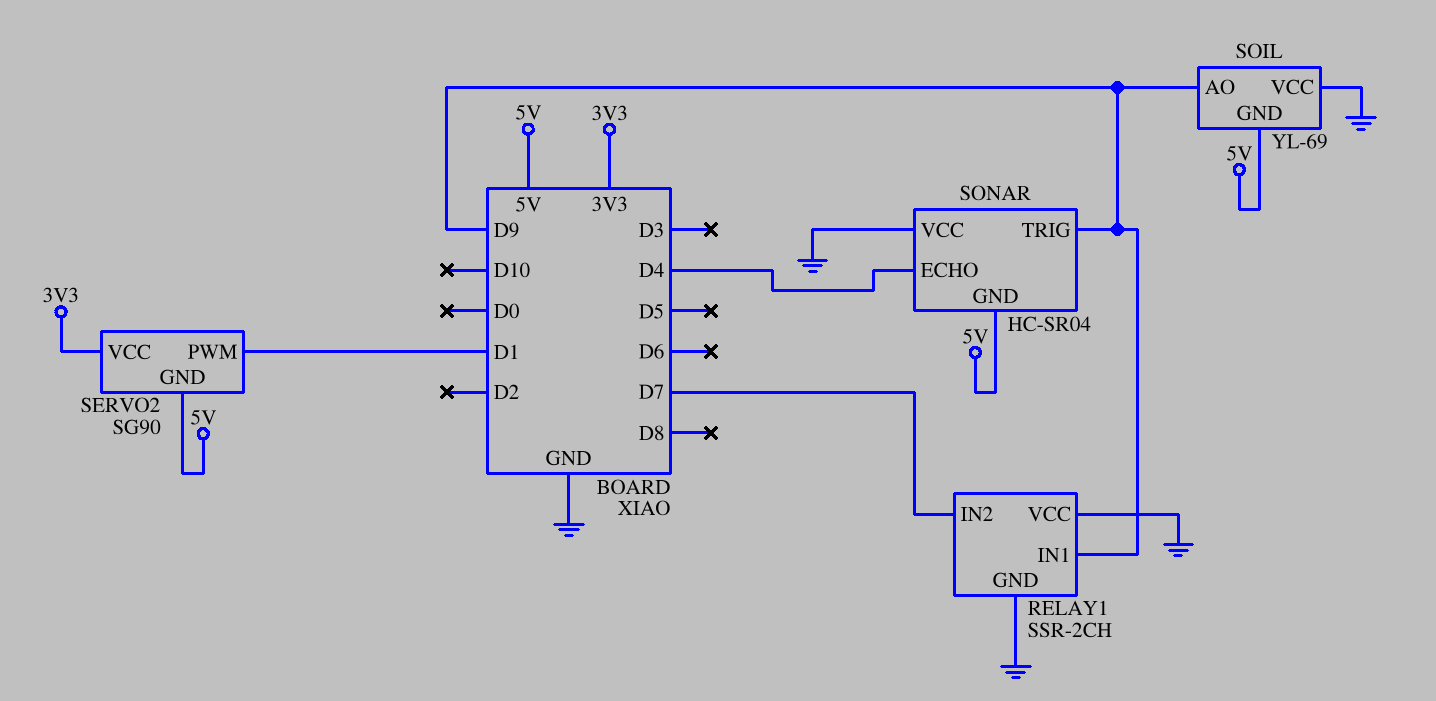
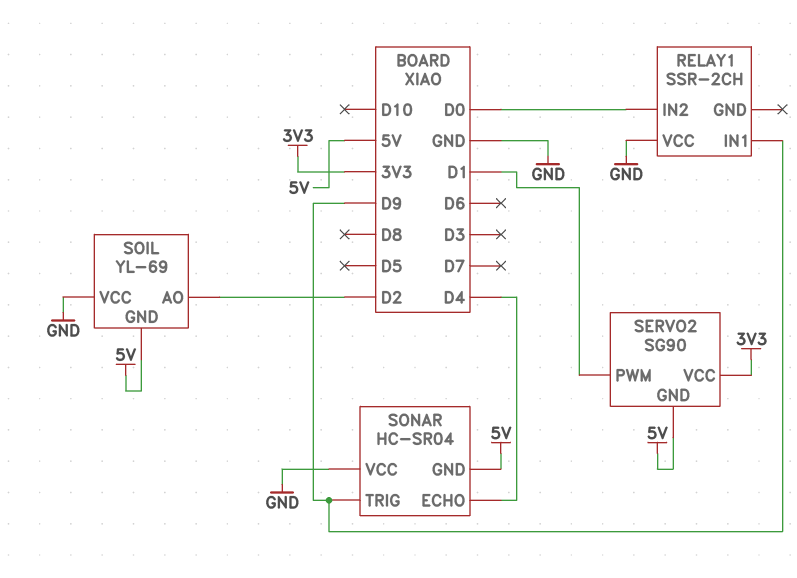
RELAY1 pin GND: GND -> none
RELAY1 pin IN2: D7 -> D0
SOIL pin AO: D9 -> D2

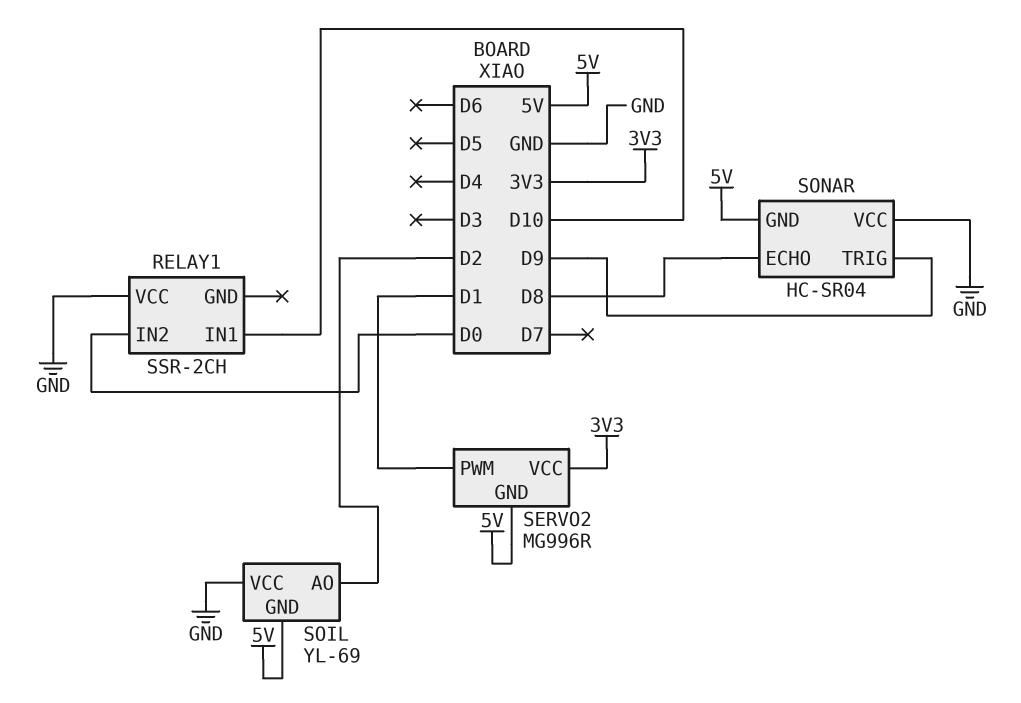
RELAY1 pin IN1: D9 -> D10
SERVO2: SG90 -> MG996R
SONAR pin ECHO: D4 -> D8

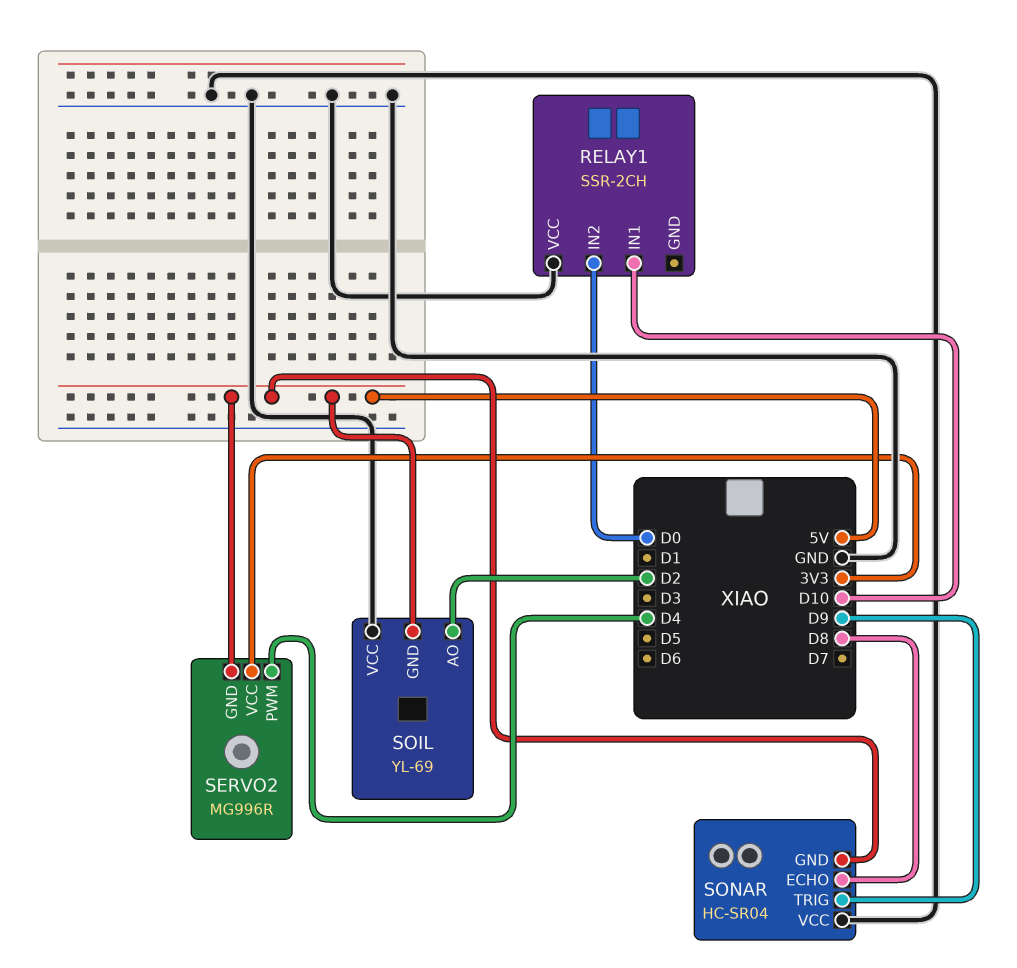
SERVO2 pin PWM: D1 -> D4

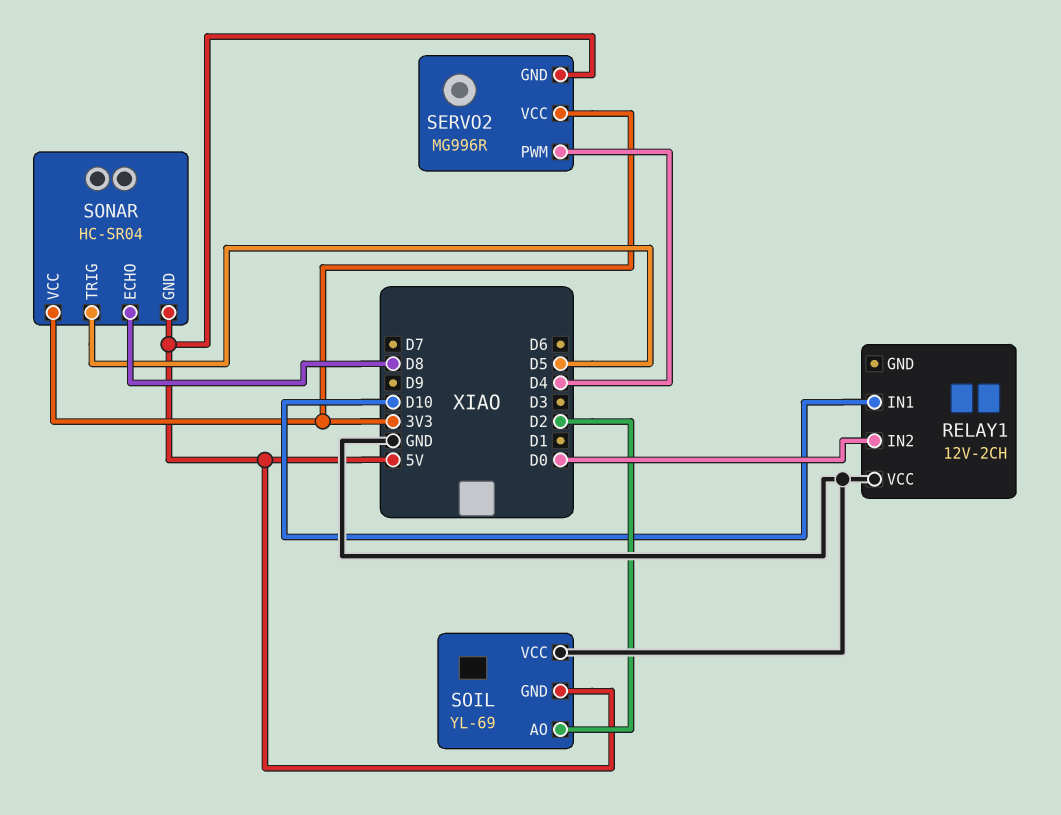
RELAY1: SSR-2CH -> 12V-2CH
SONAR pin TRIG: D9 -> D5
SONAR pin VCC: GND -> 3V3

